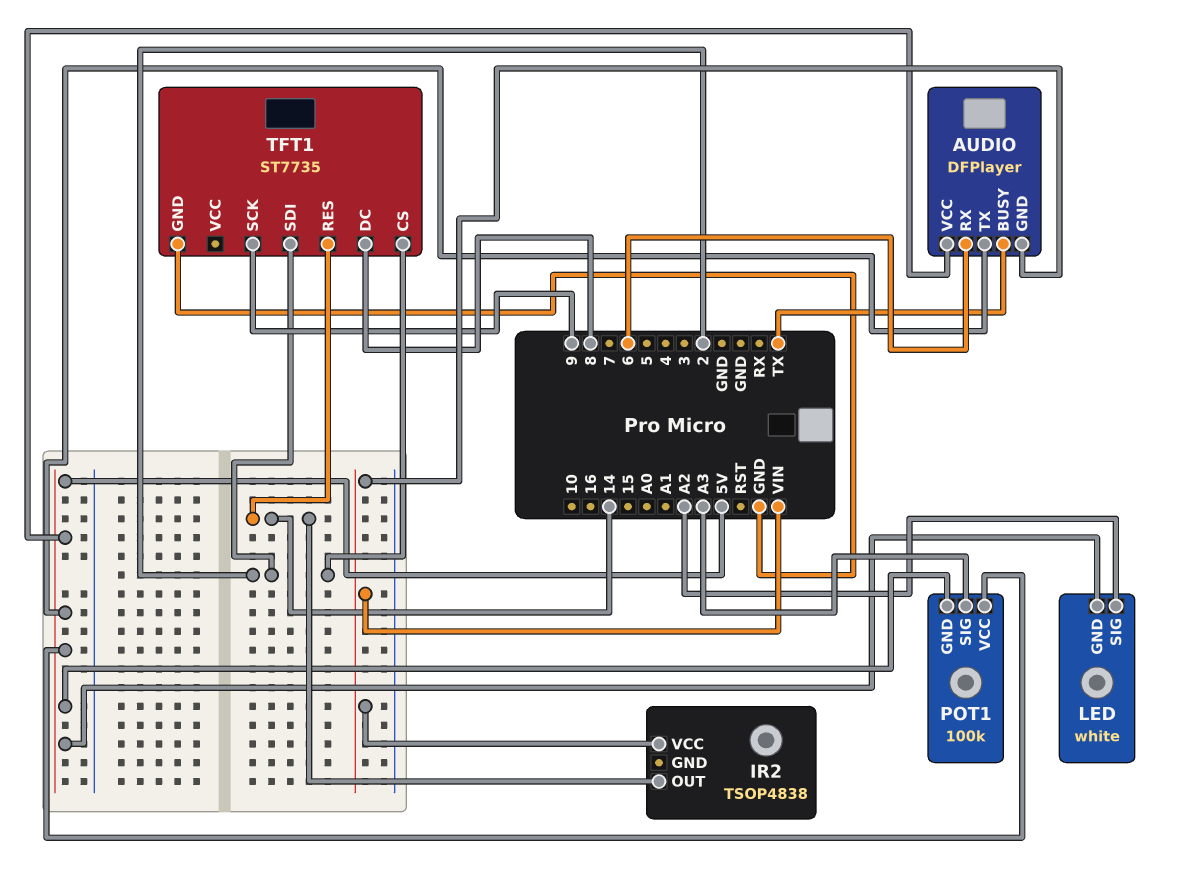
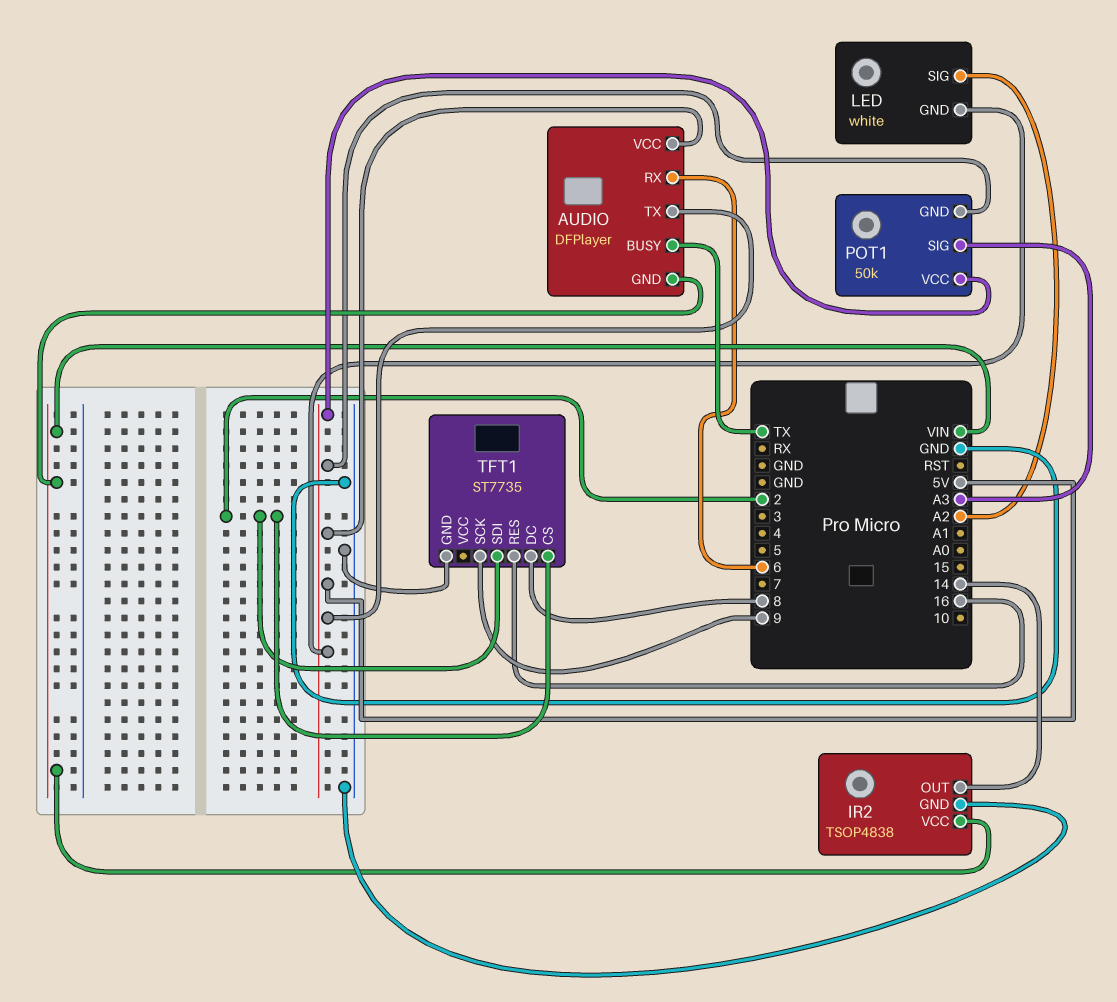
IR2 pin GND: none -> GND
POT1: 100k -> 50k
TFT1 pin RES: 14 -> 16

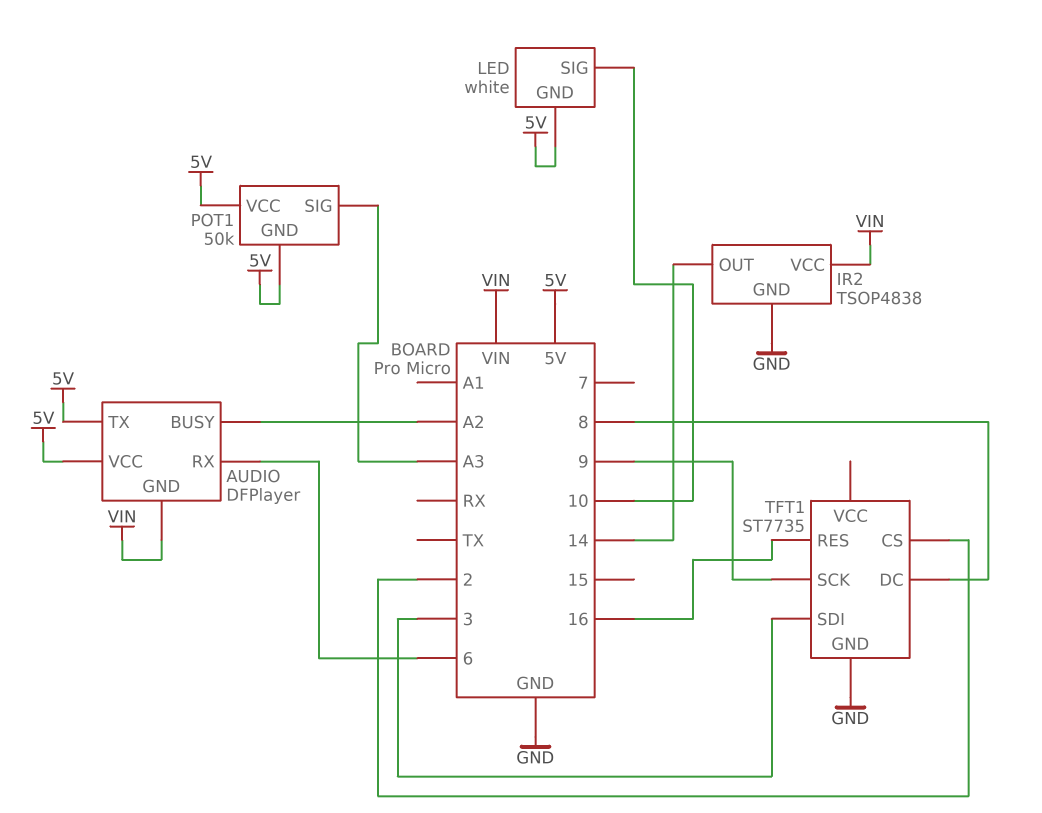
AUDIO pin BUSY: TX -> A2
LED pin SIG: A2 -> 10
TFT1 pin SDI: 2 -> 3

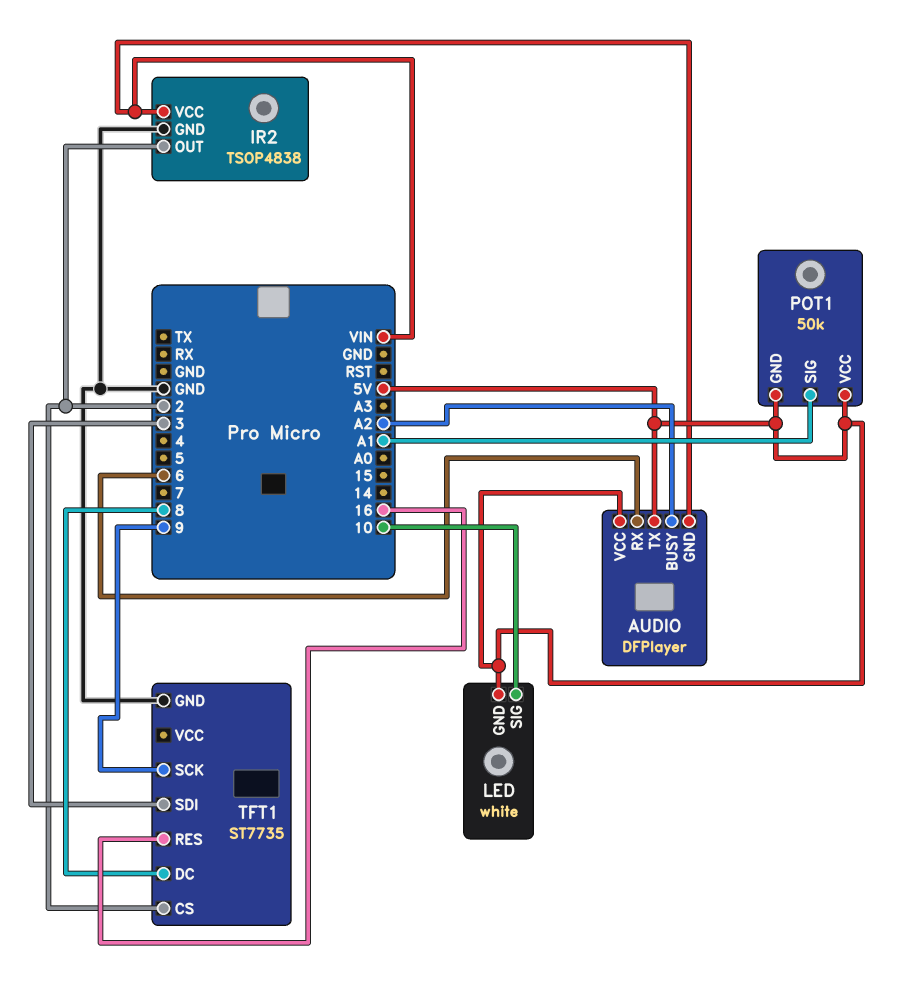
IR2 pin OUT: 14 -> 2
POT1 pin SIG: A3 -> A1

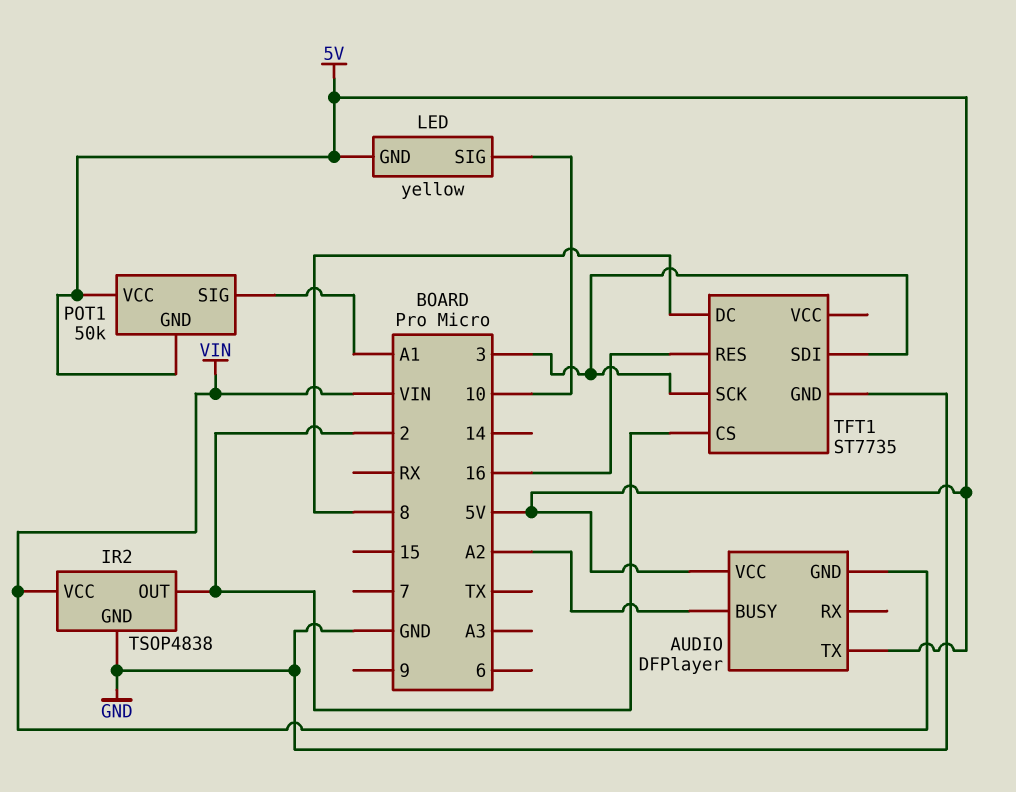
AUDIO pin RX: 6 -> none
LED: white -> yellow
TFT1 pin SCK: 9 -> 3

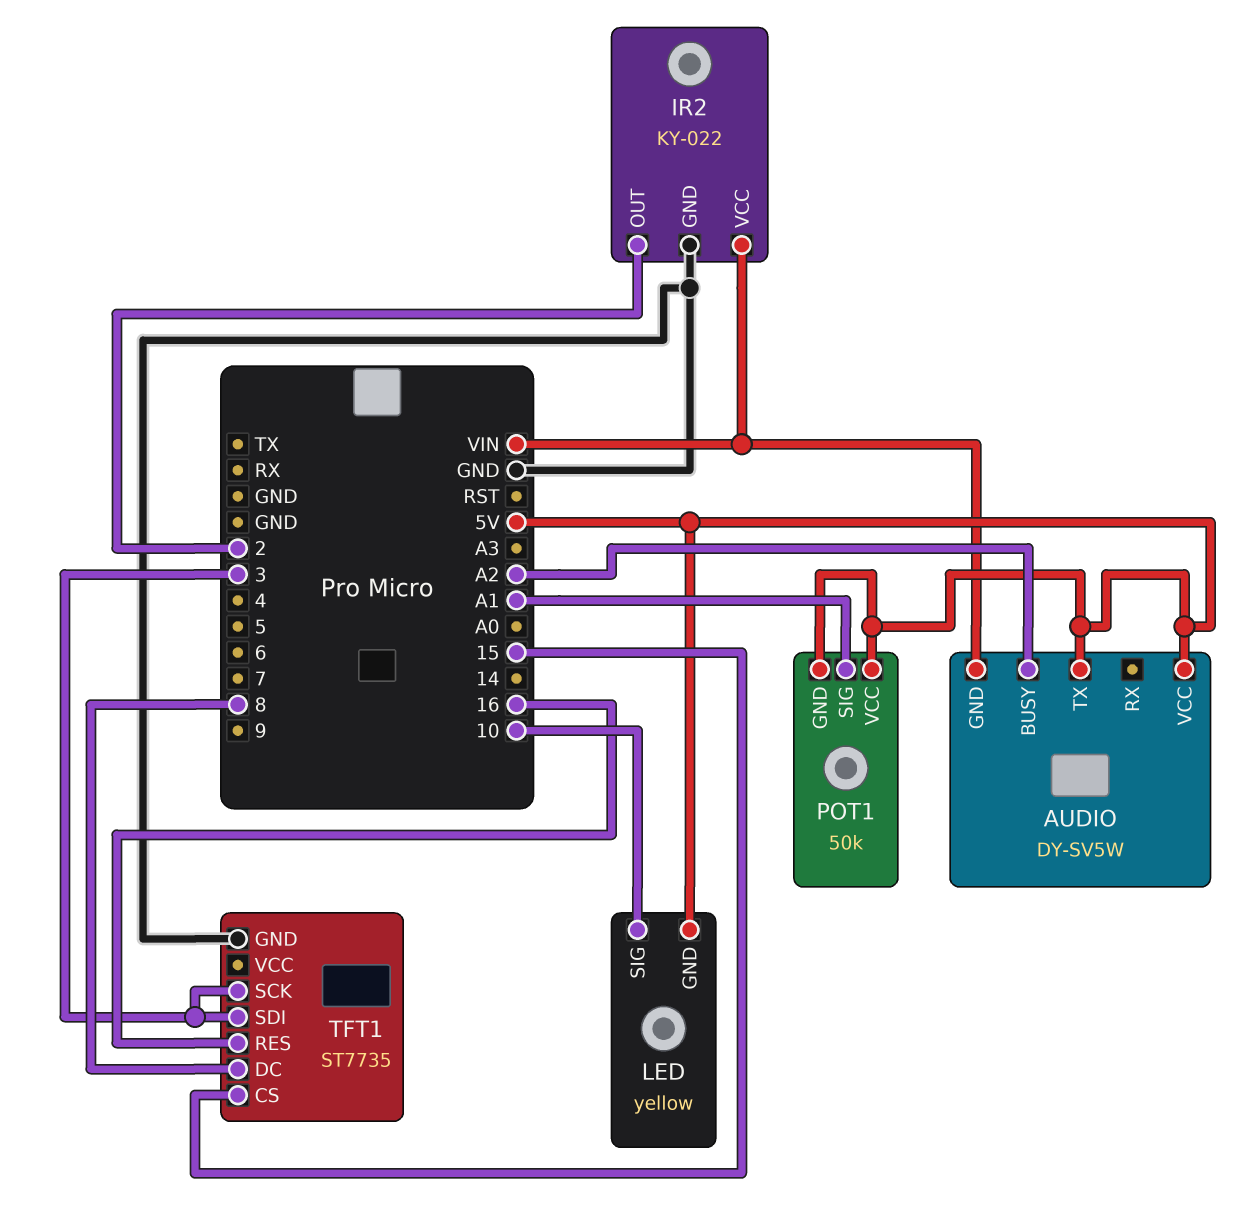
AUDIO: DFPlayer -> DY-SV5W
IR2: TSOP4838 -> KY-022
TFT1 pin CS: 2 -> 15

